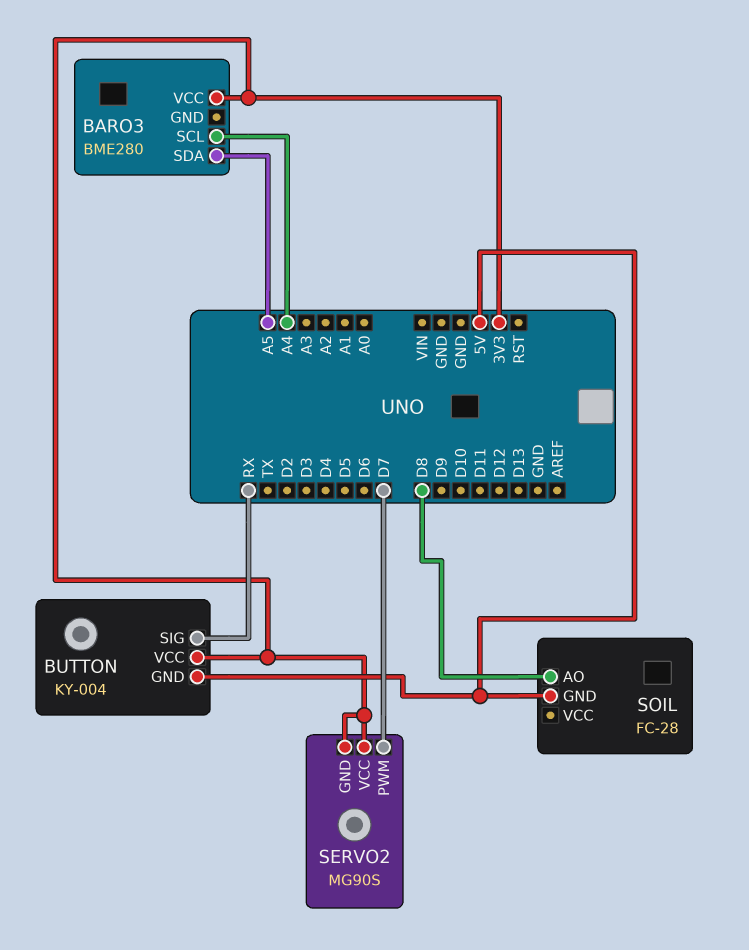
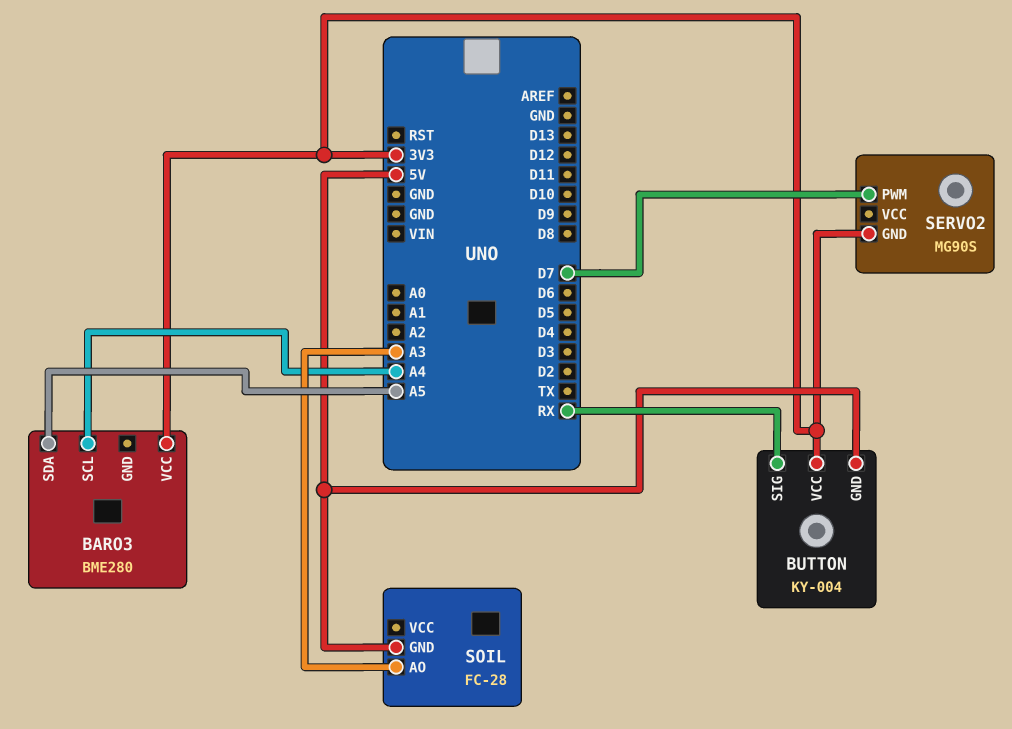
SERVO2 pin VCC: 3V3 -> none
SOIL pin AO: D8 -> A3

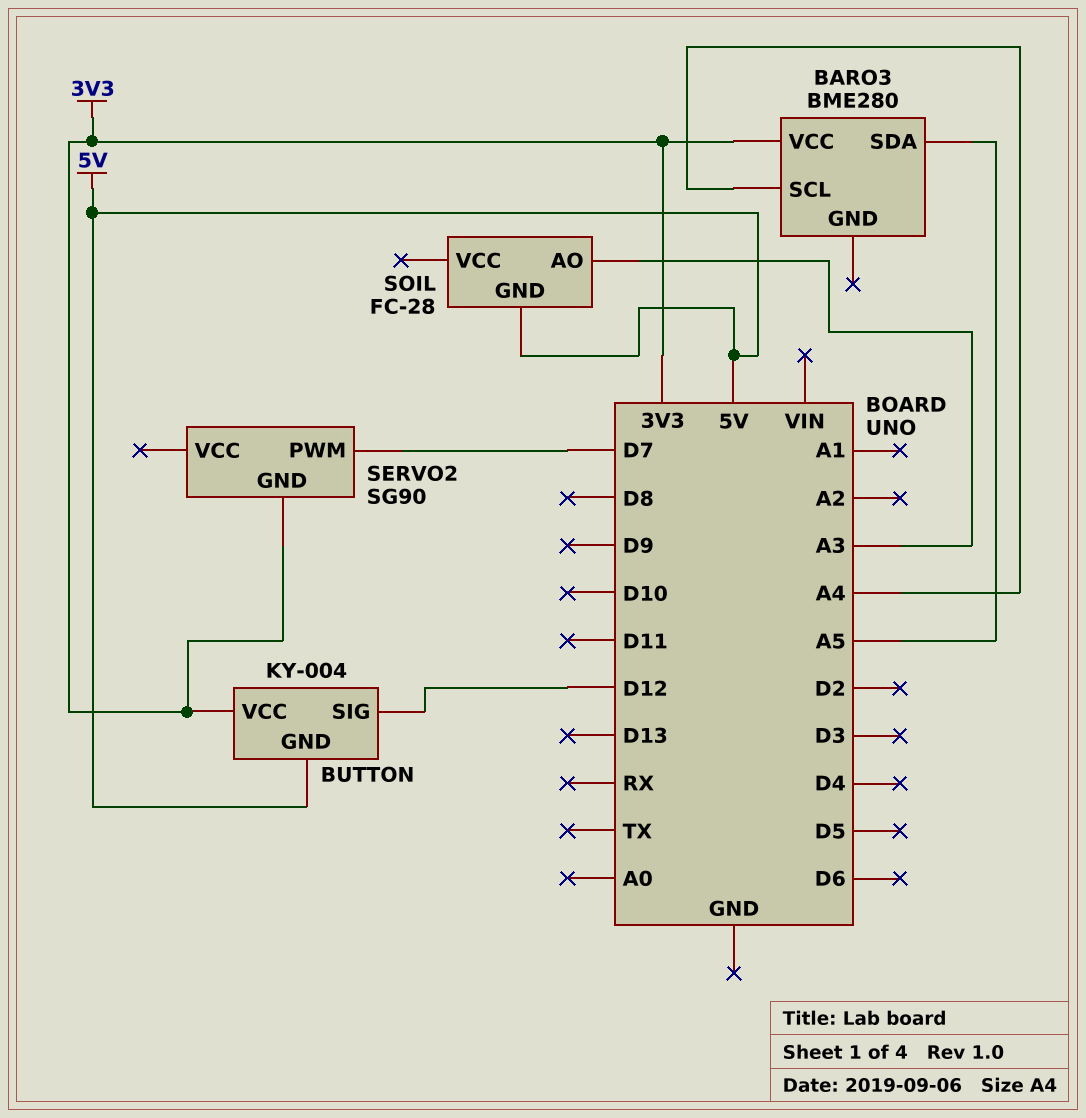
BUTTON pin SIG: RX -> D12
SERVO2: MG90S -> SG90

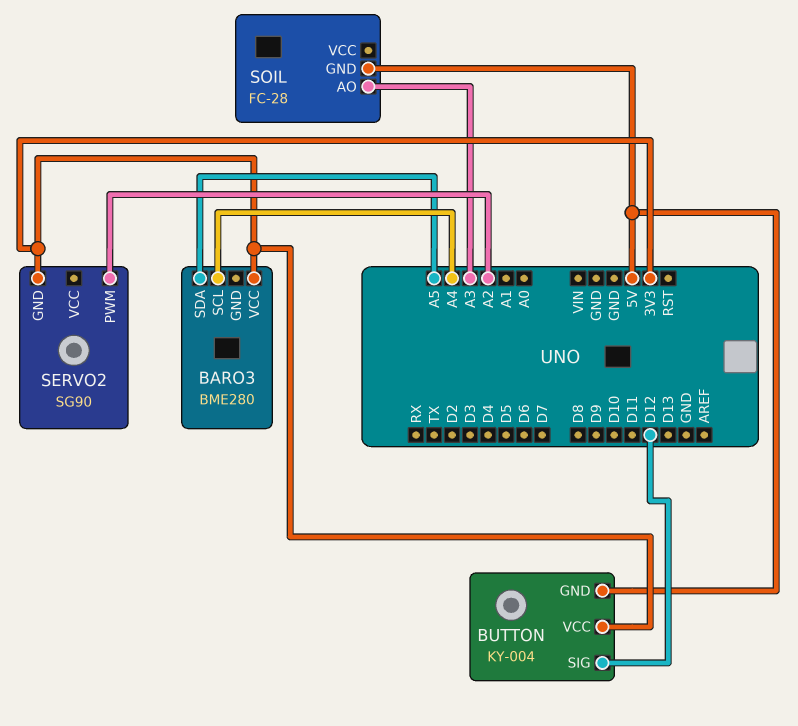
SERVO2 pin PWM: D7 -> A2

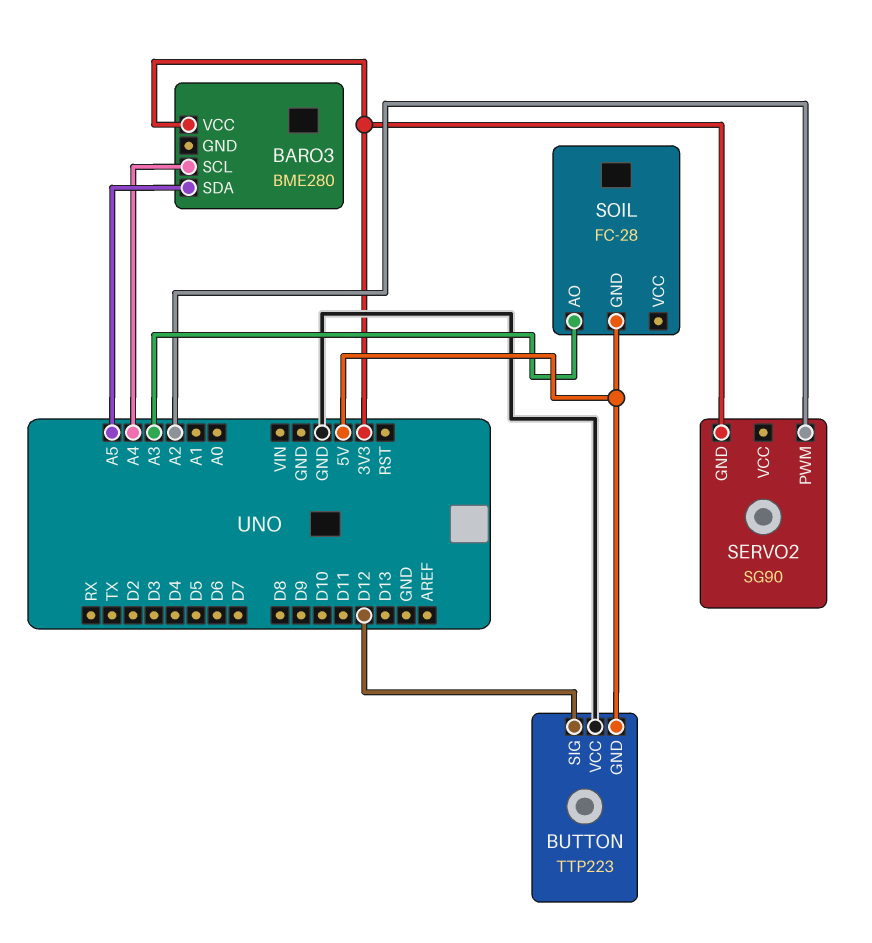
BUTTON: KY-004 -> TTP223
BUTTON pin VCC: 3V3 -> GND

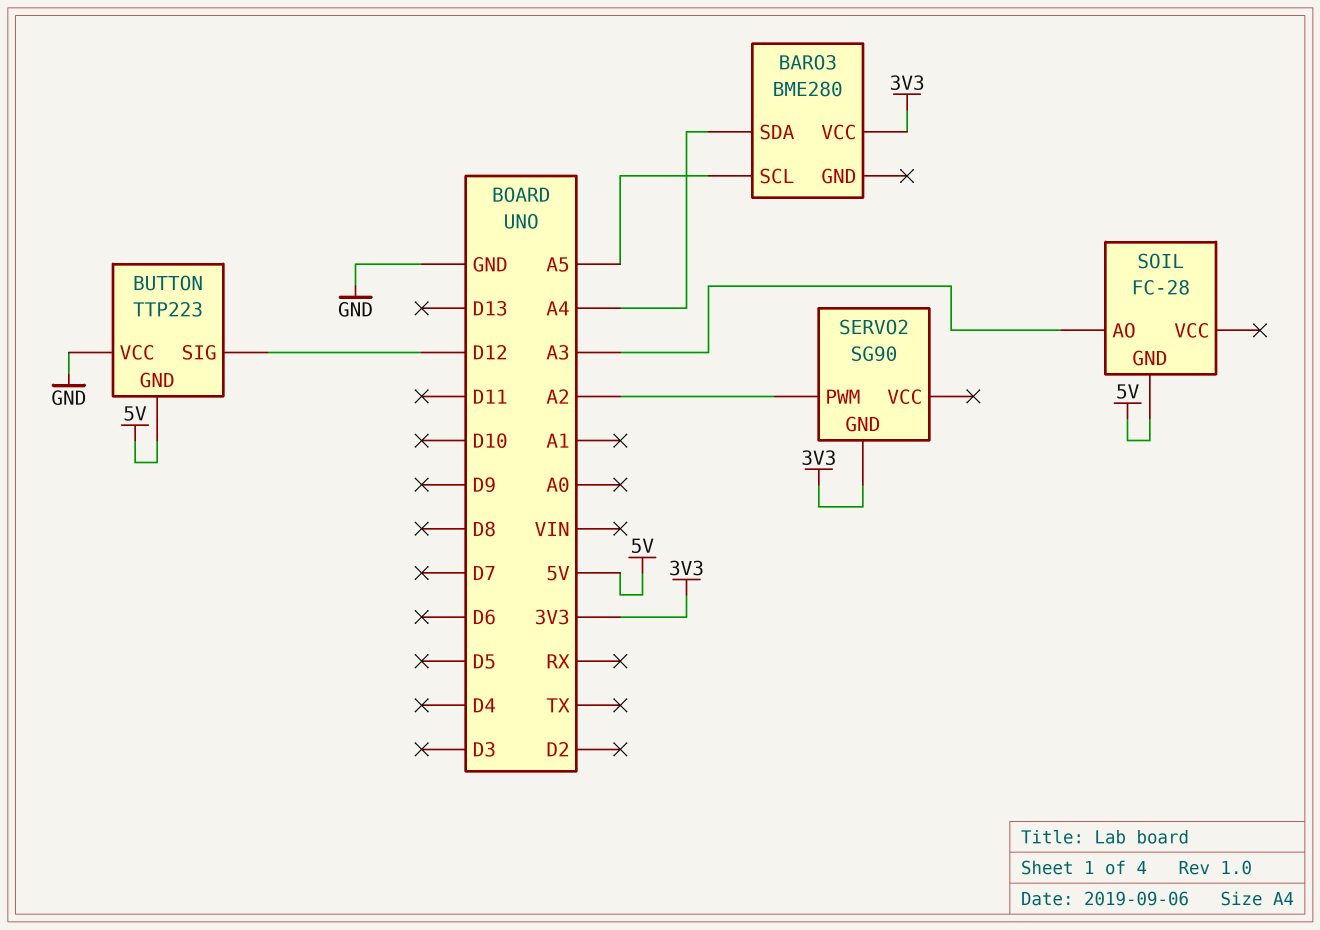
BARO3 pin SCL: A4 -> A5
BARO3 pin SDA: A5 -> A4

